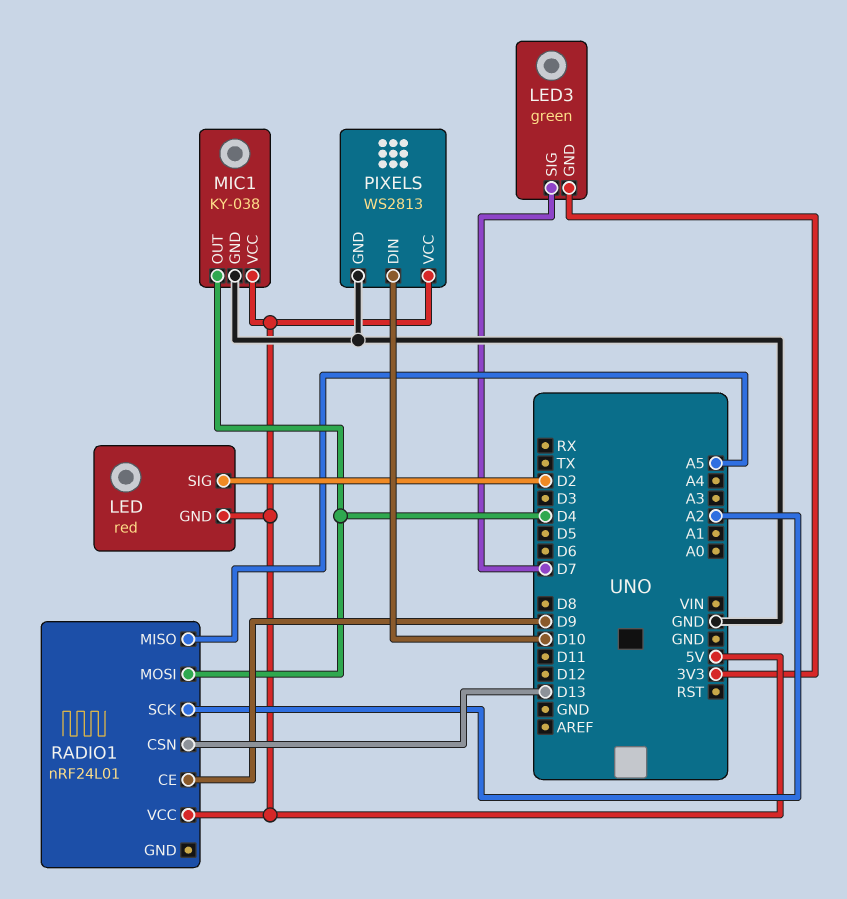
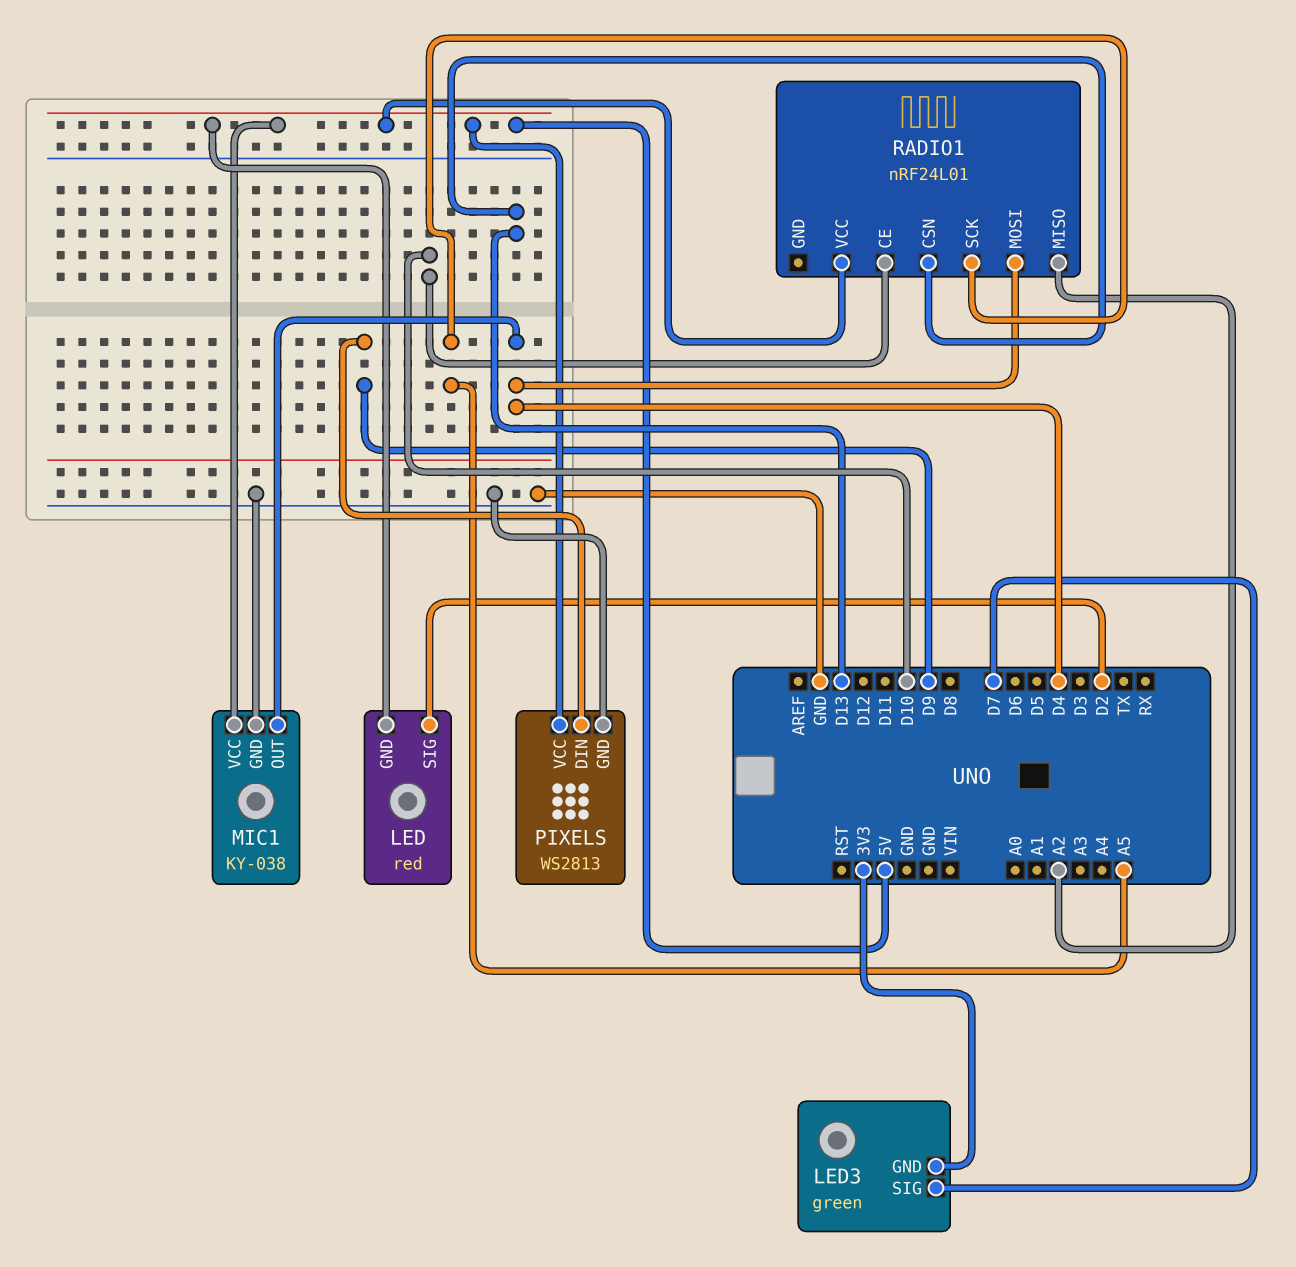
PIXELS pin DIN: D10 -> D9
RADIO1 pin CE: D9 -> D10
RADIO1 pin MISO: A5 -> A2
RADIO1 pin SCK: A2 -> A5

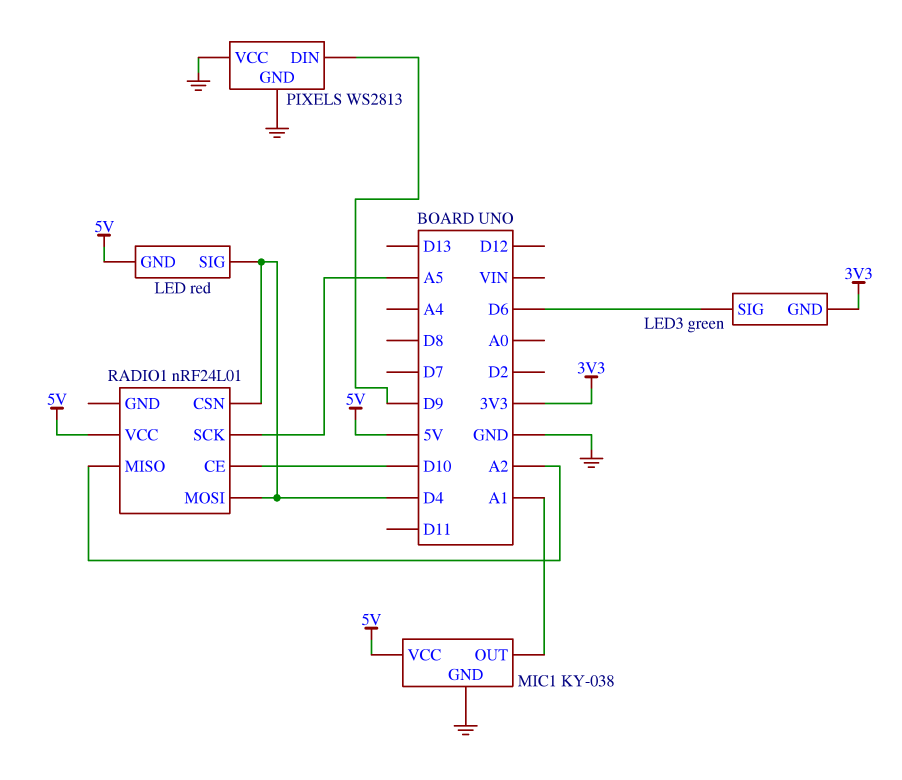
LED pin SIG: D2 -> D4
LED3 pin SIG: D7 -> D6
MIC1 pin OUT: D4 -> A1
PIXELS pin VCC: 5V -> GND
RADIO1 pin CSN: D13 -> D4

